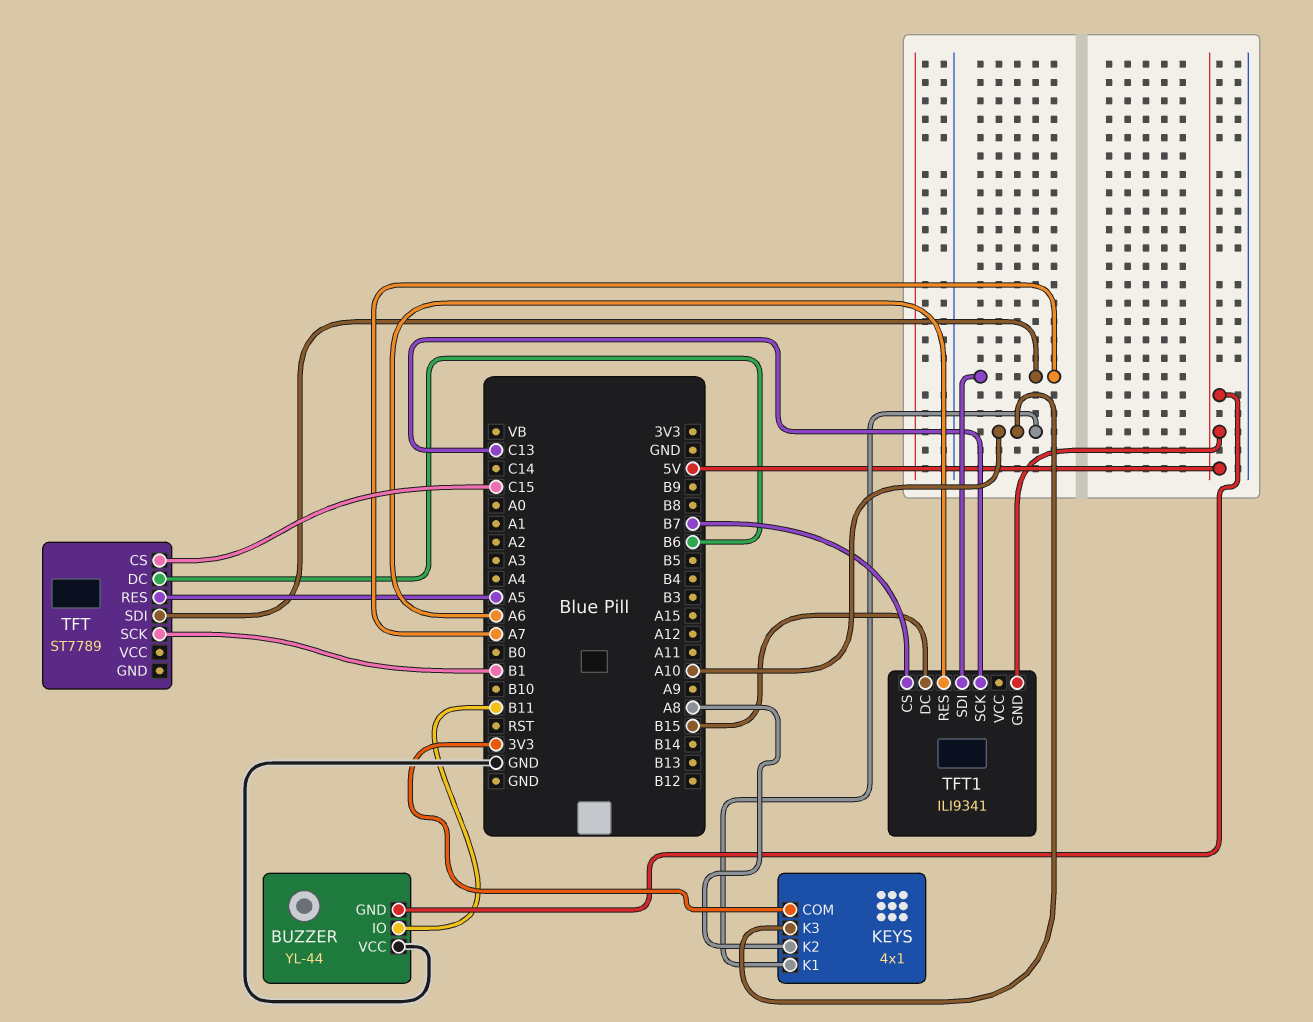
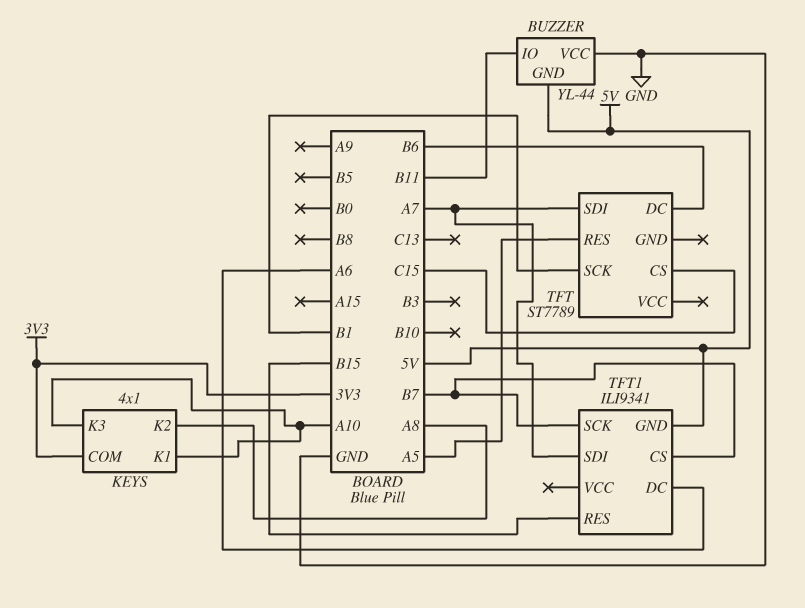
TFT1 pin DC: B15 -> A6
TFT1 pin RES: A6 -> B15
TFT1 pin SCK: C13 -> B7

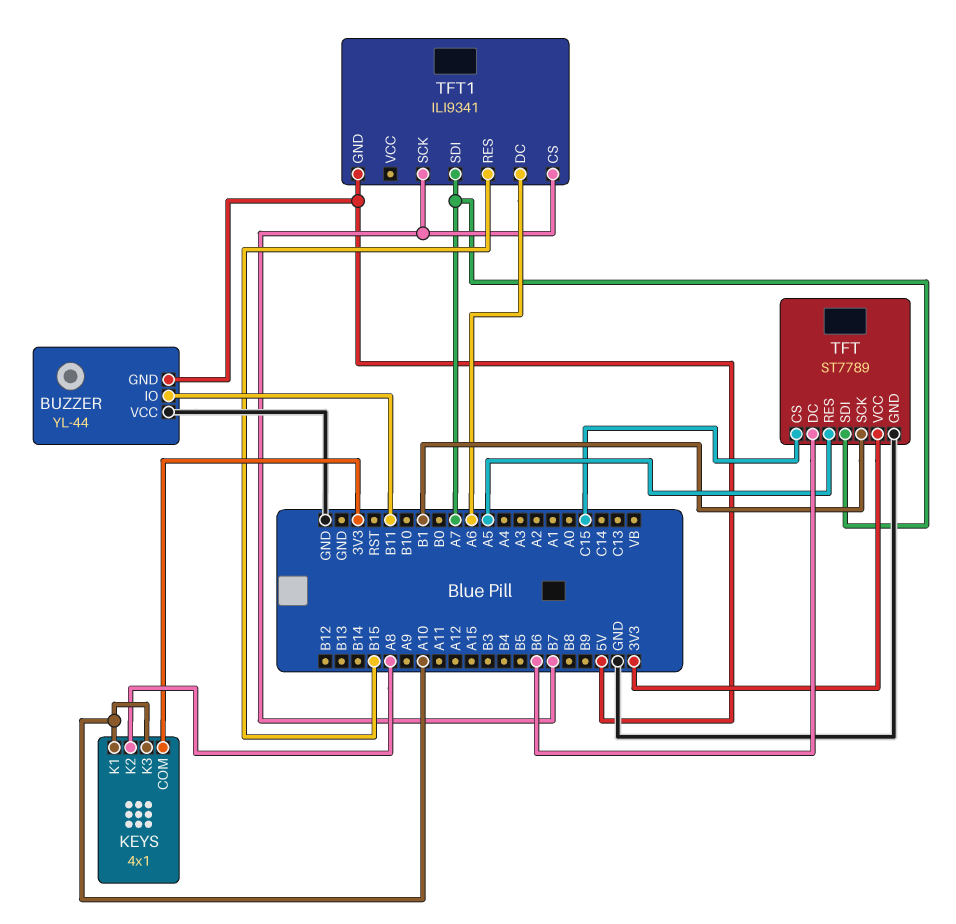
TFT pin GND: none -> GND
TFT pin VCC: none -> 3V3

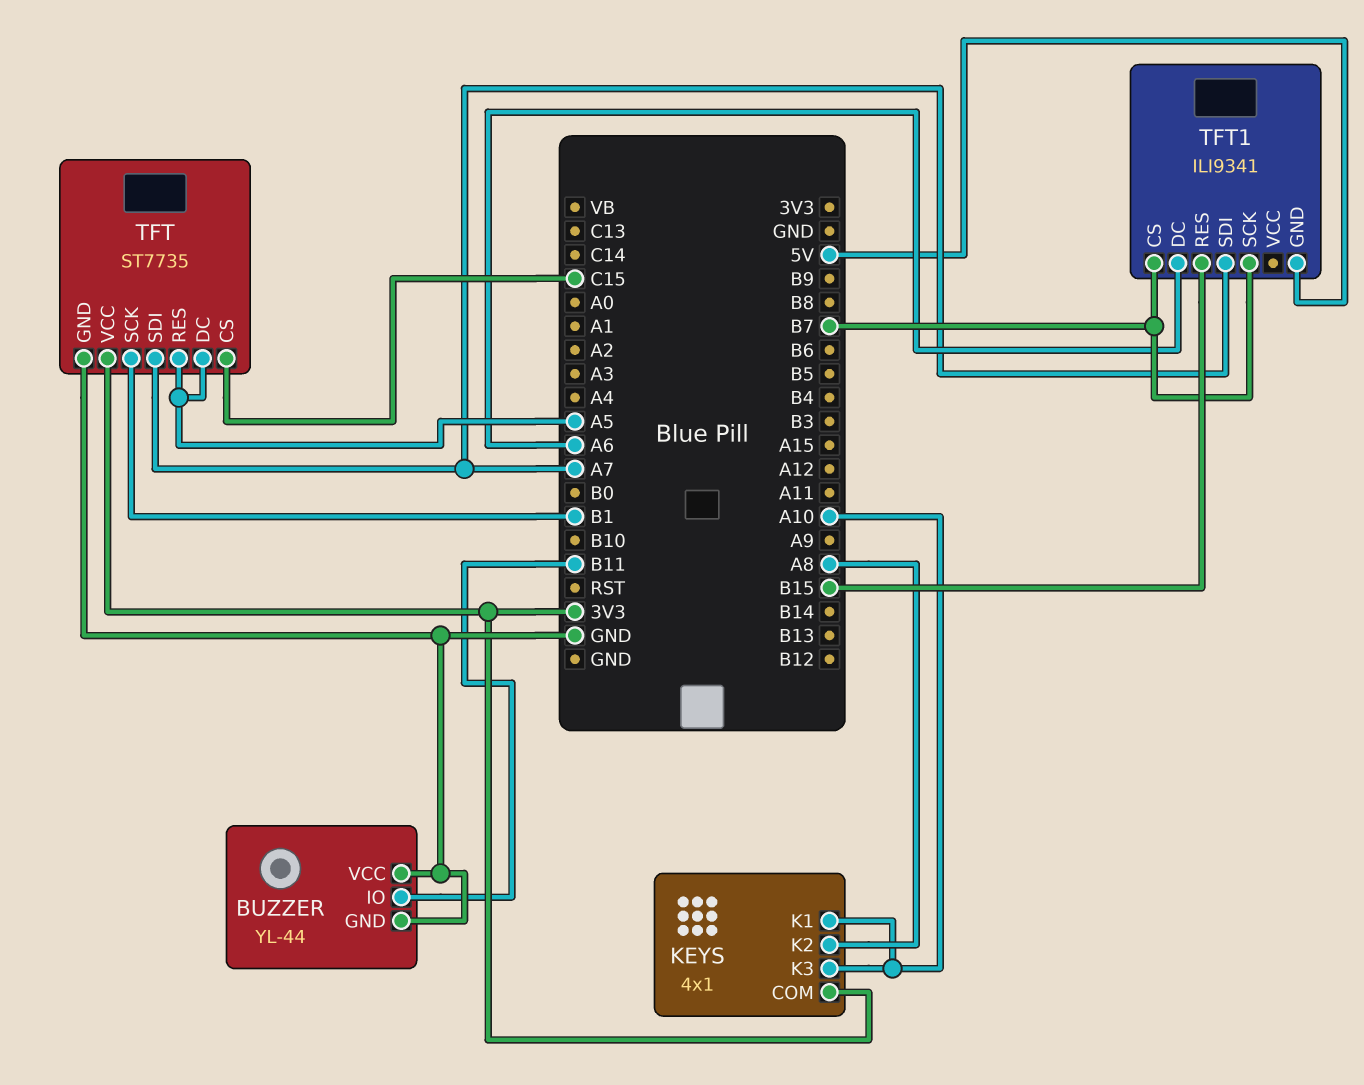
BUZZER pin GND: 5V -> GND
TFT: ST7789 -> ST7735
TFT pin DC: B6 -> A5

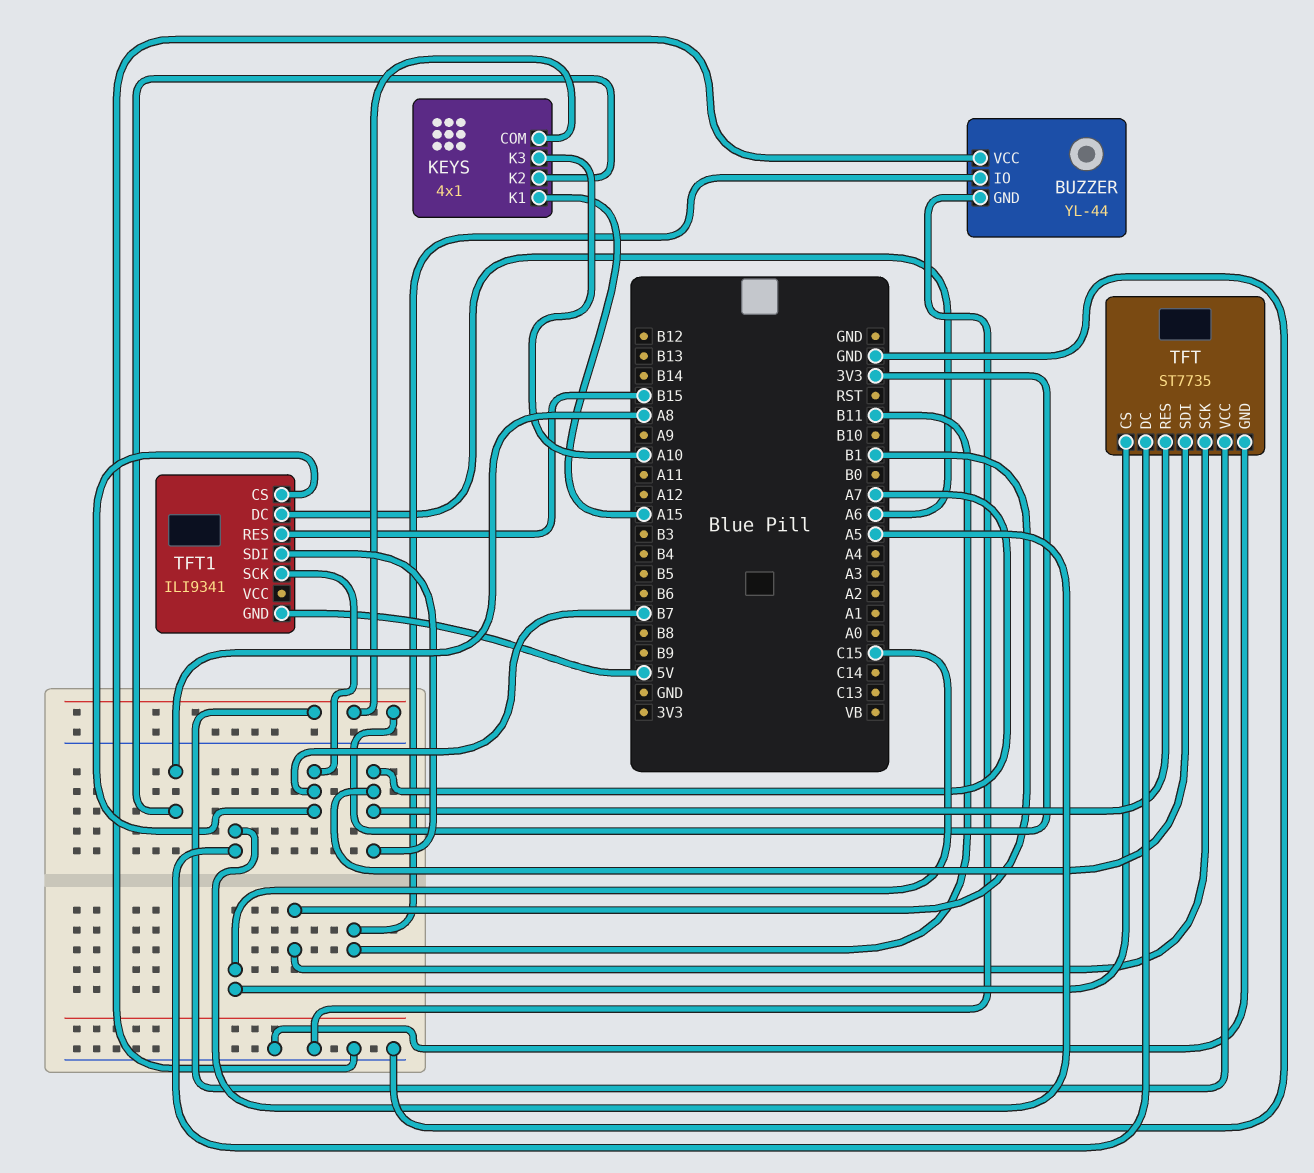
KEYS pin K1: A10 -> A15
TFT pin RES: A5 -> A7

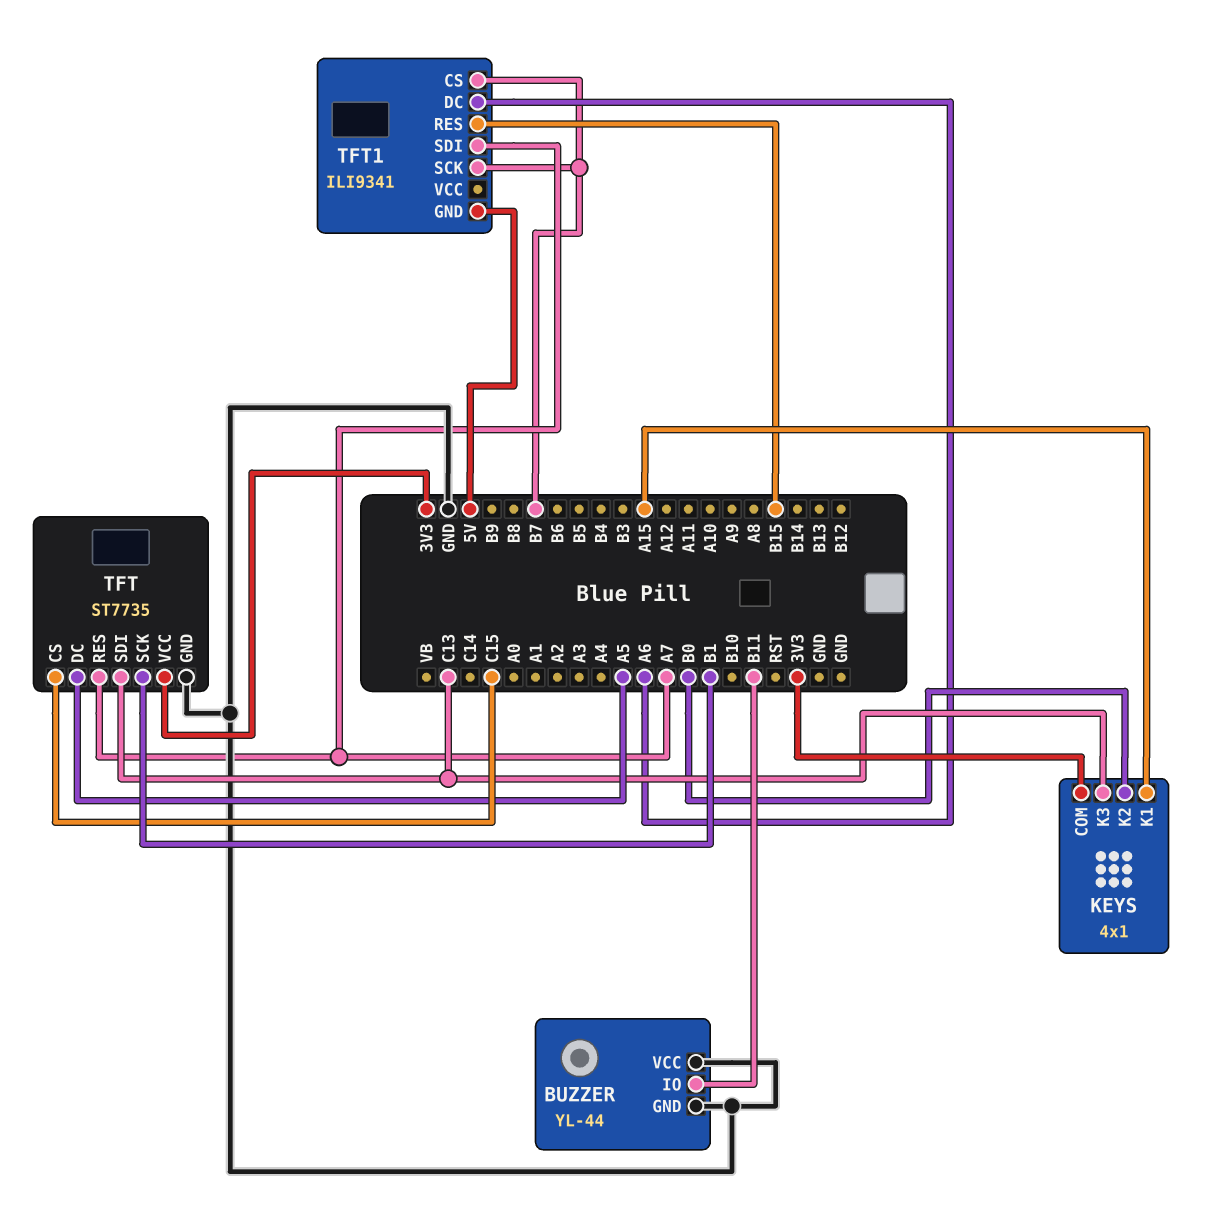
KEYS pin K2: A8 -> B0
KEYS pin K3: A10 -> C13
TFT pin SDI: A7 -> C13

